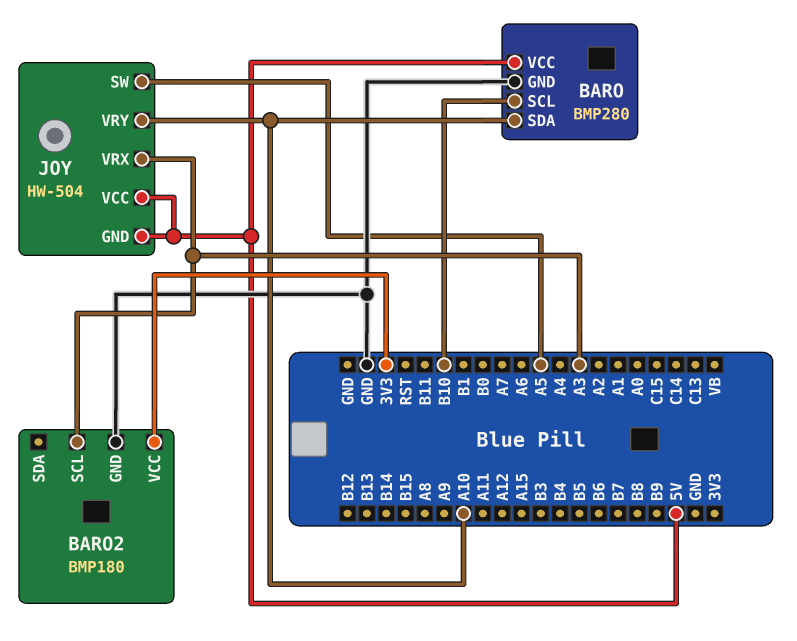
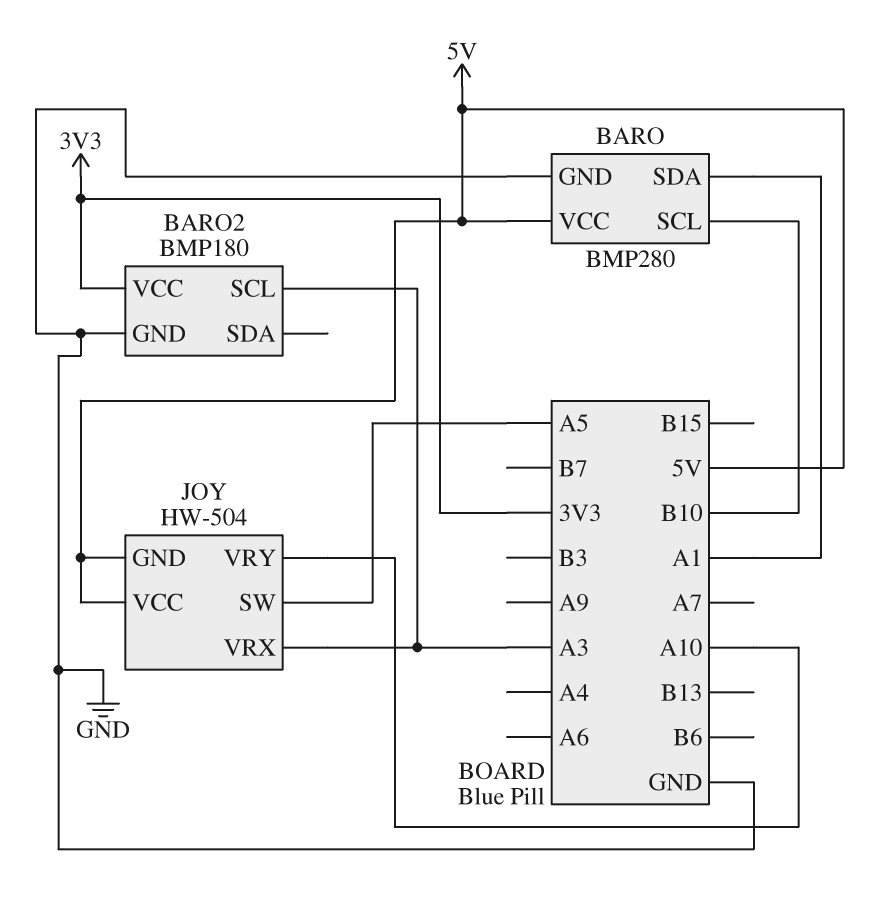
BARO pin SDA: A10 -> A1

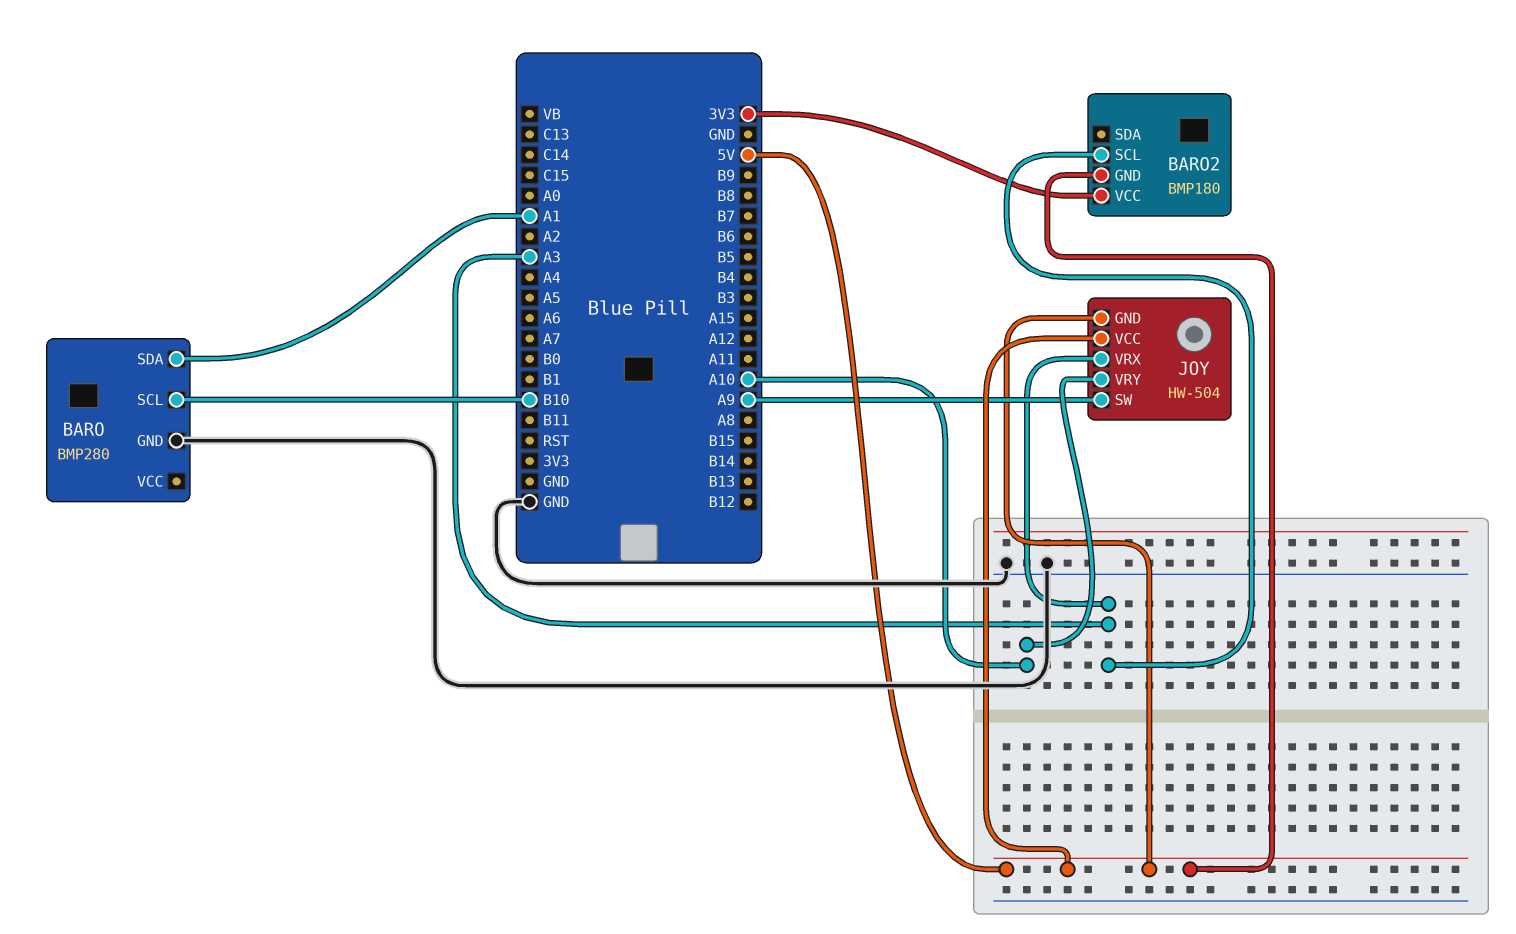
BARO pin VCC: 5V -> none
BARO2 pin GND: GND -> 5V
JOY pin SW: A5 -> A9

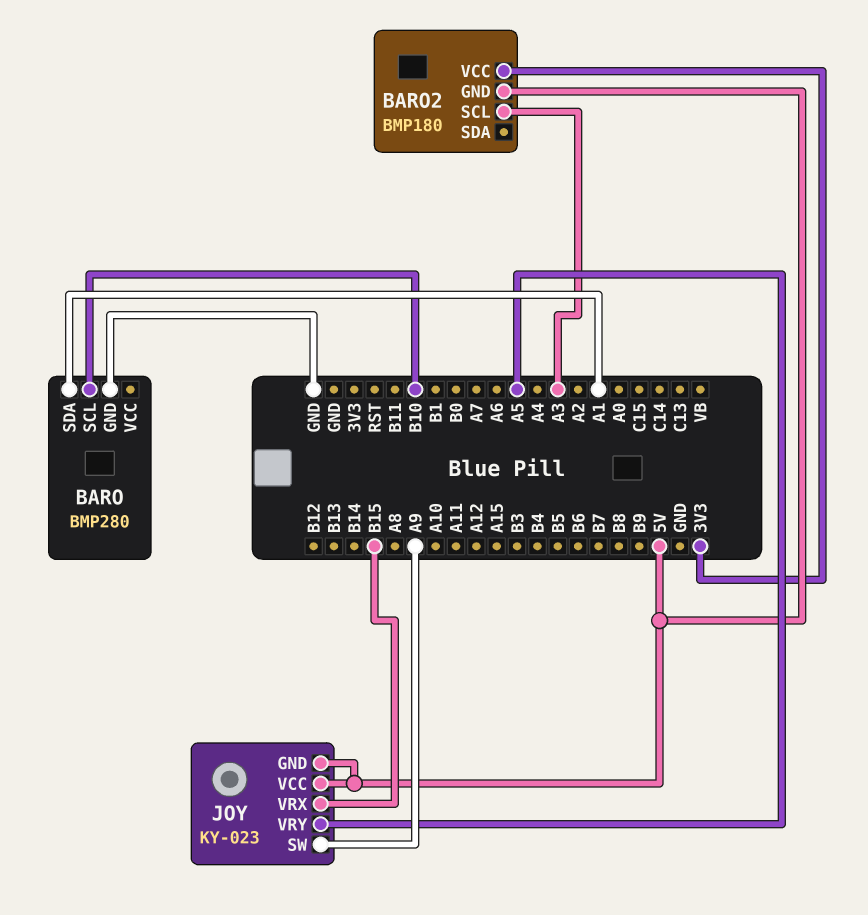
JOY: HW-504 -> KY-023
JOY pin VRX: A3 -> B15
JOY pin VRY: A10 -> A5

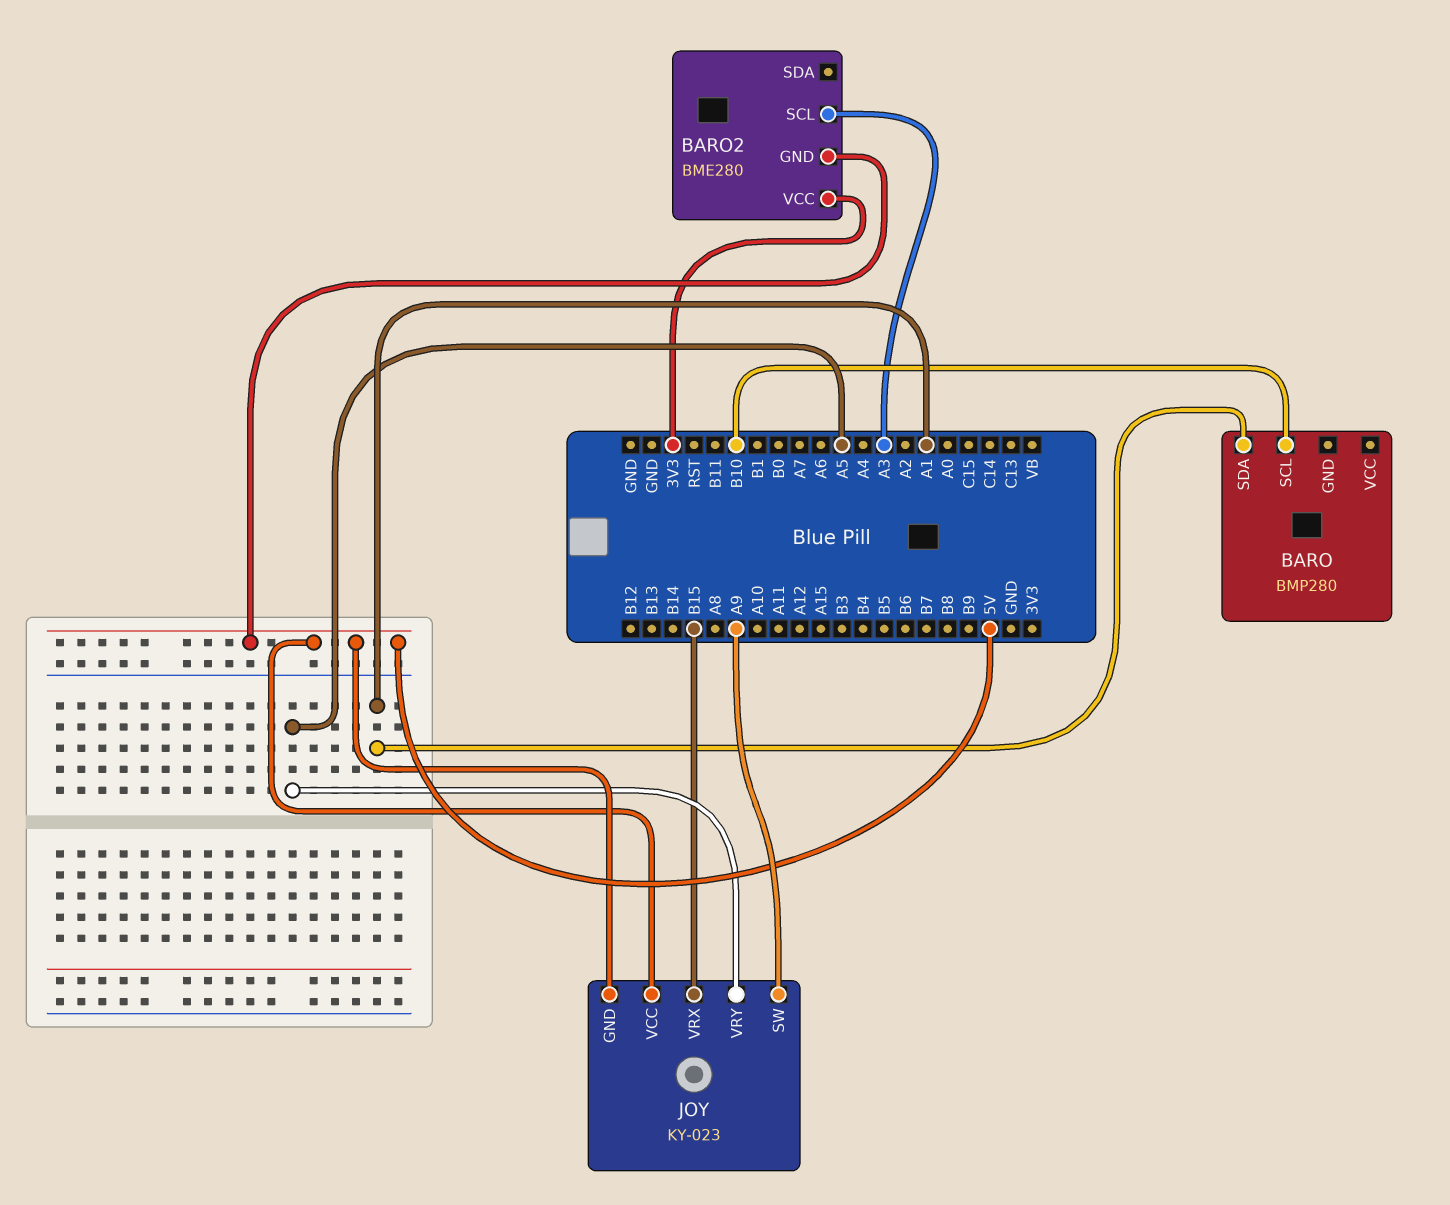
BARO pin GND: GND -> none
BARO2: BMP180 -> BME280

